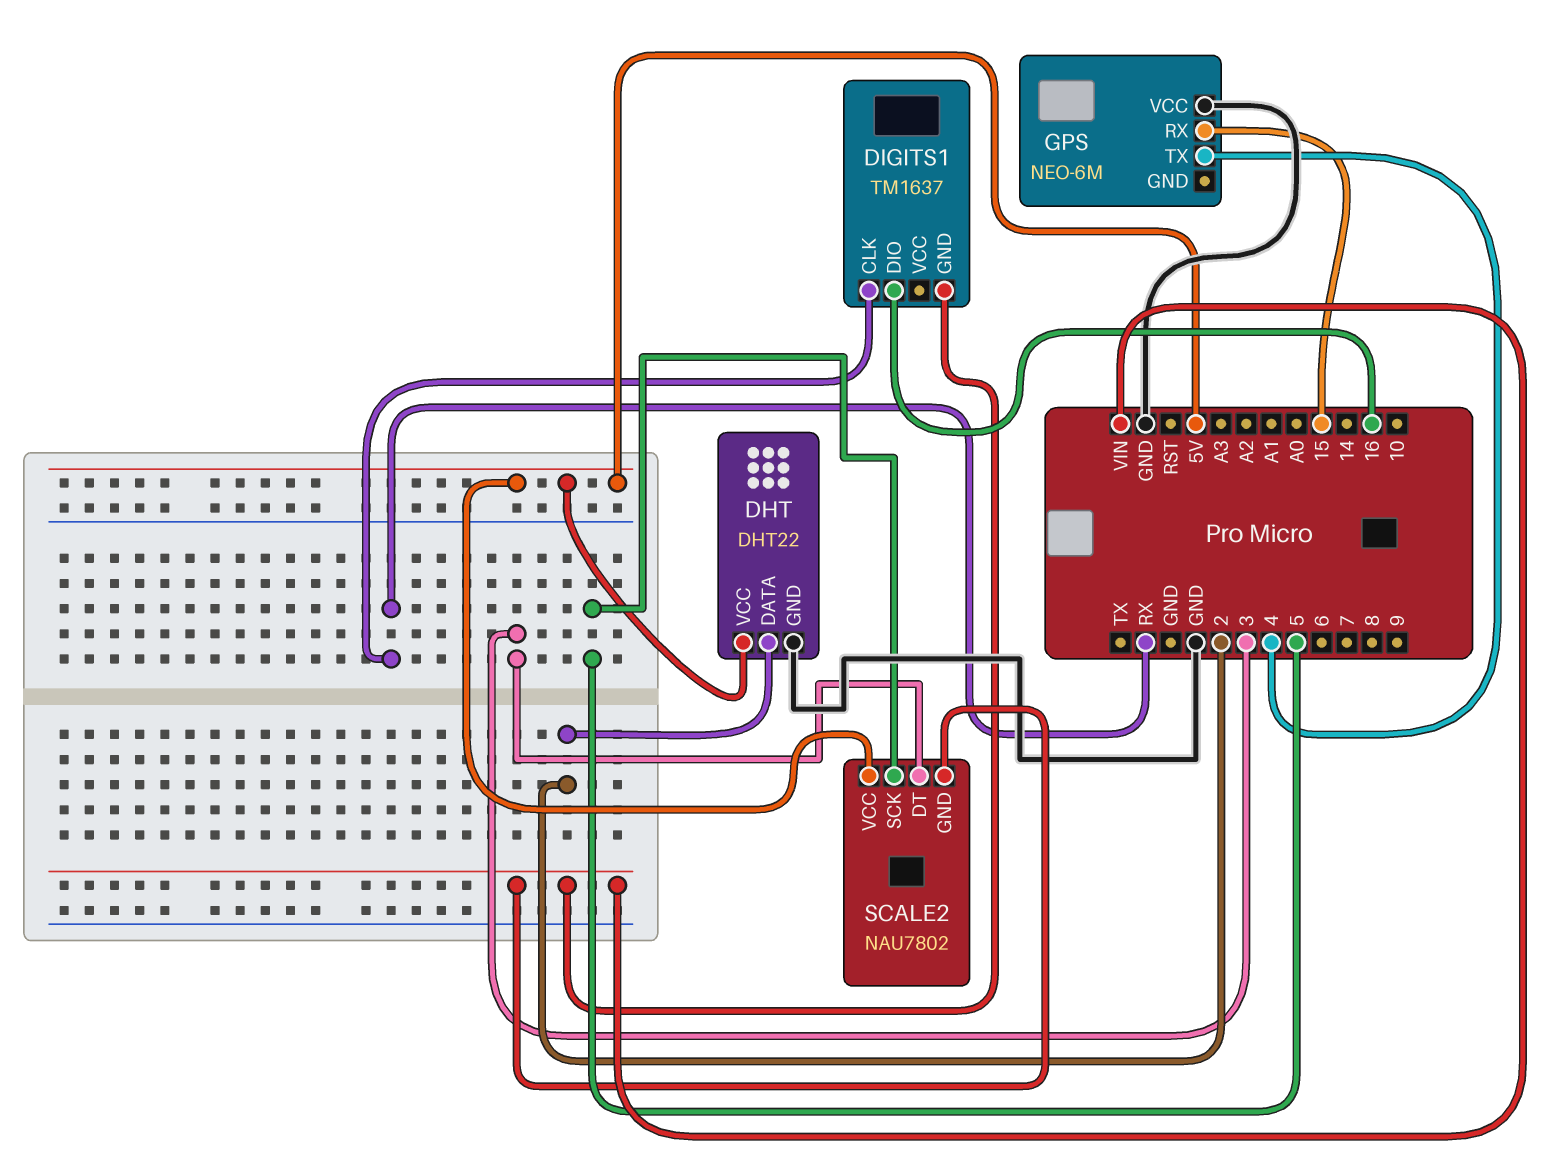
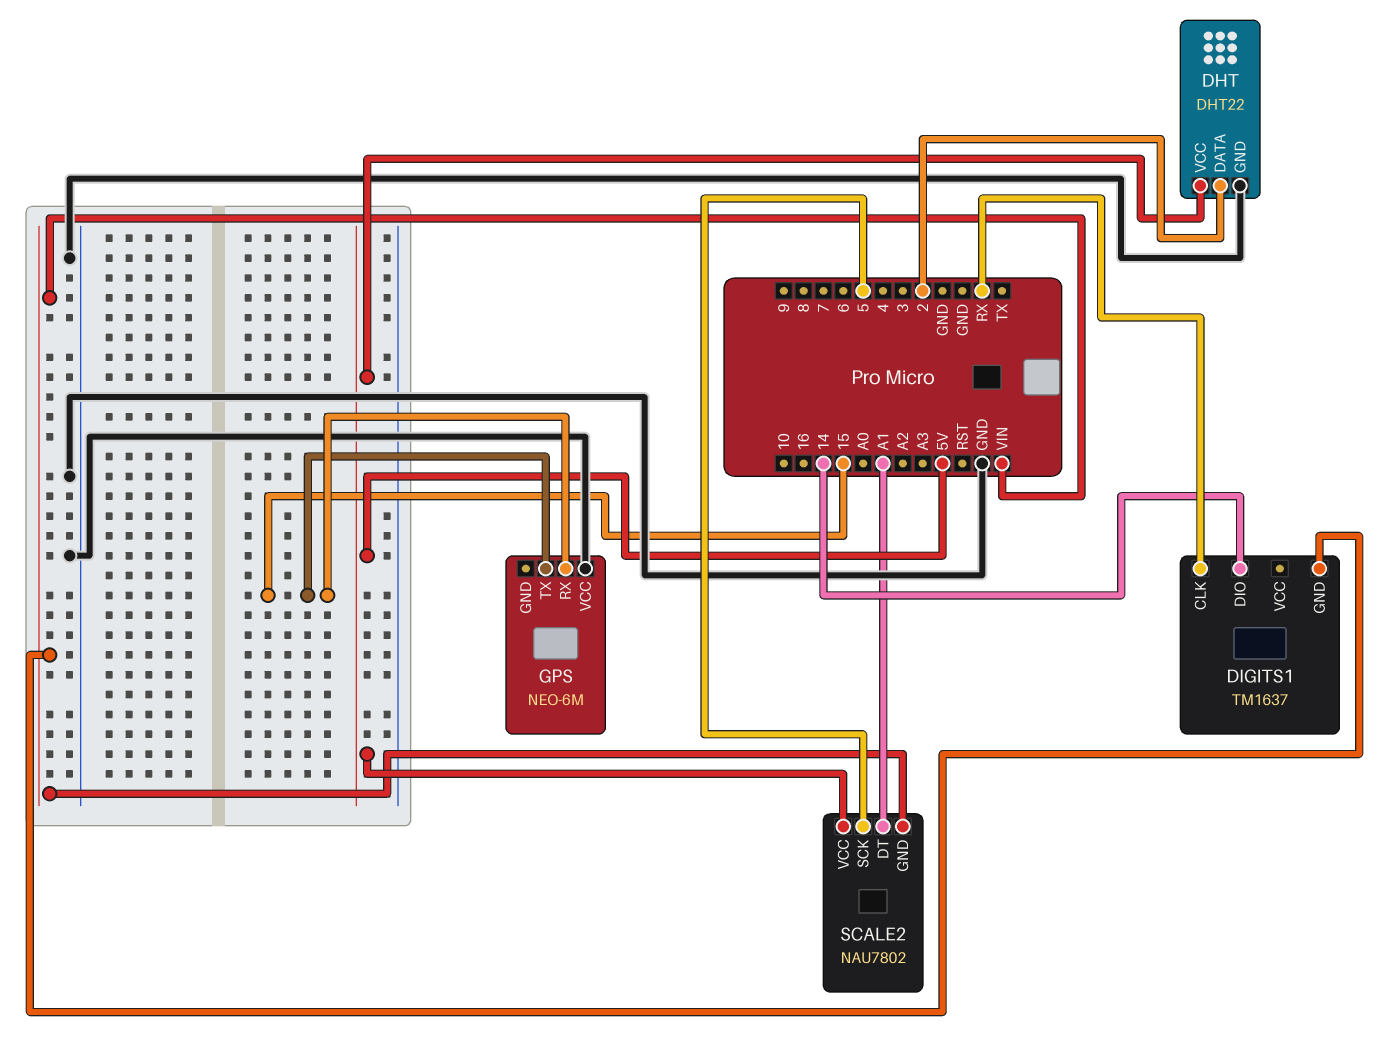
DIGITS1 pin DIO: 16 -> 14
GPS pin TX: 4 -> 15
SCALE2 pin DT: 3 -> A1

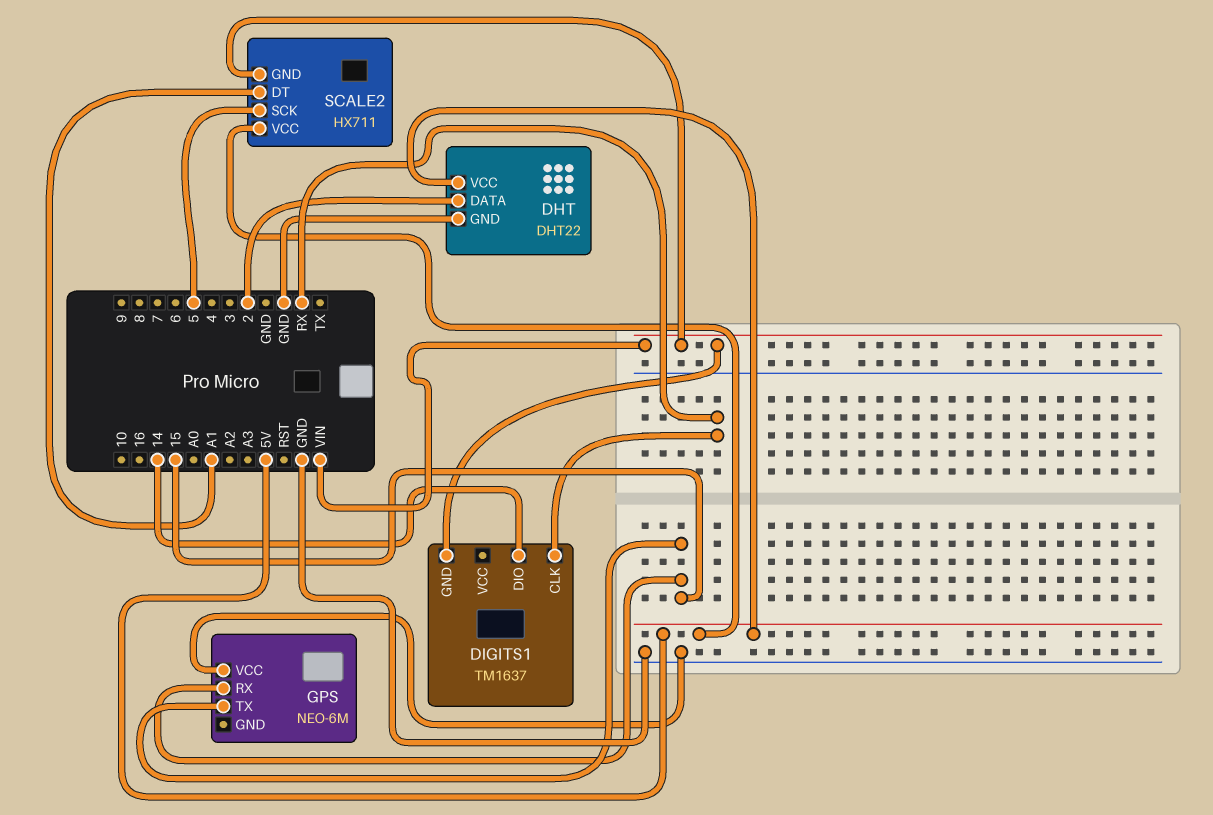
SCALE2: NAU7802 -> HX711

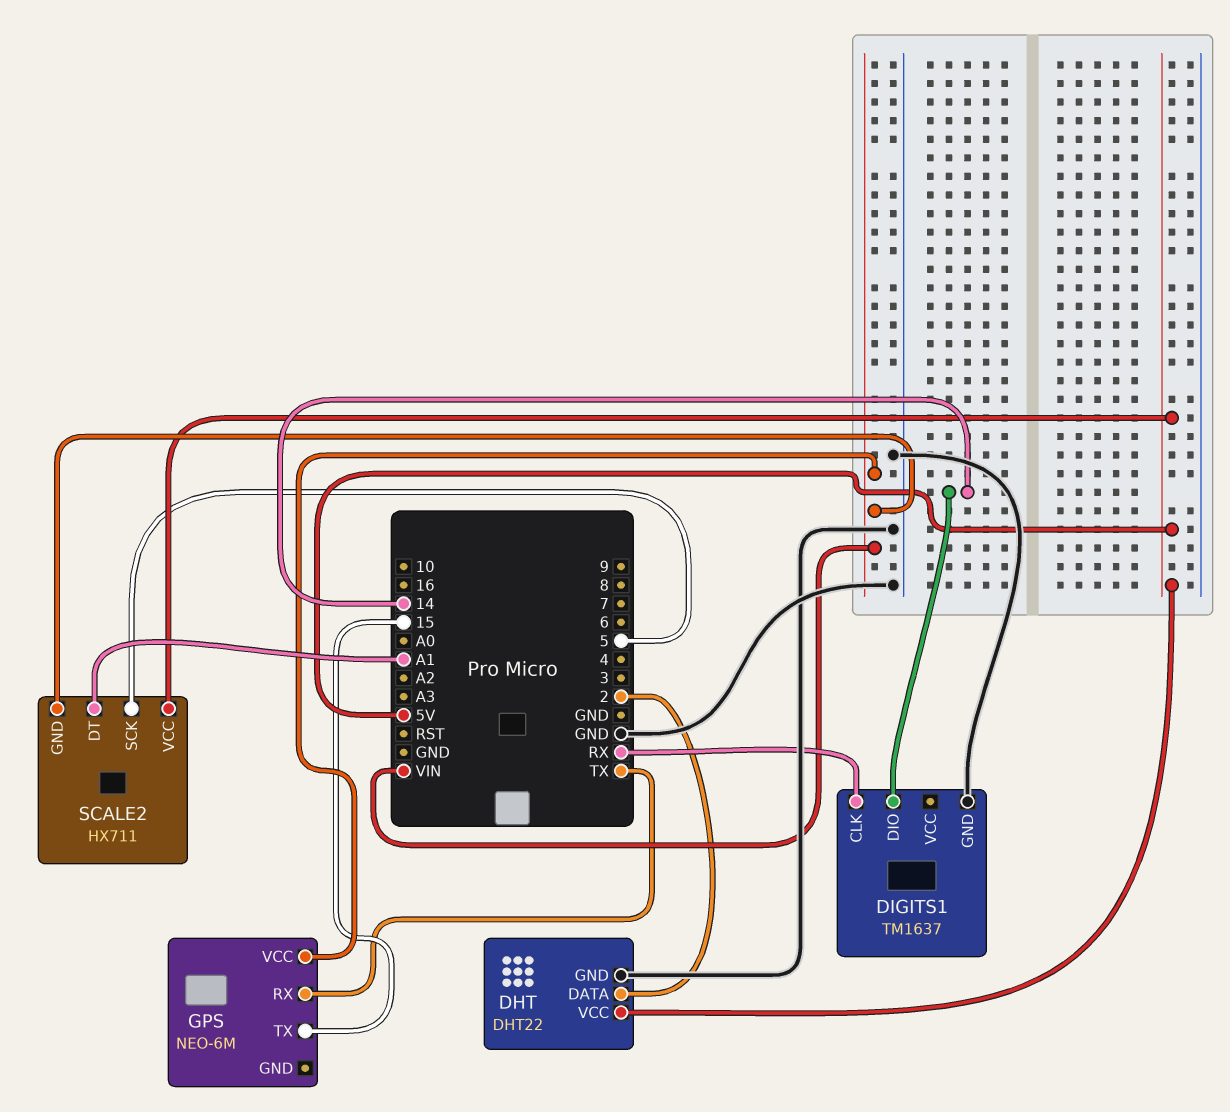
DIGITS1 pin GND: VIN -> GND
GPS pin RX: 15 -> TX
GPS pin VCC: GND -> VIN

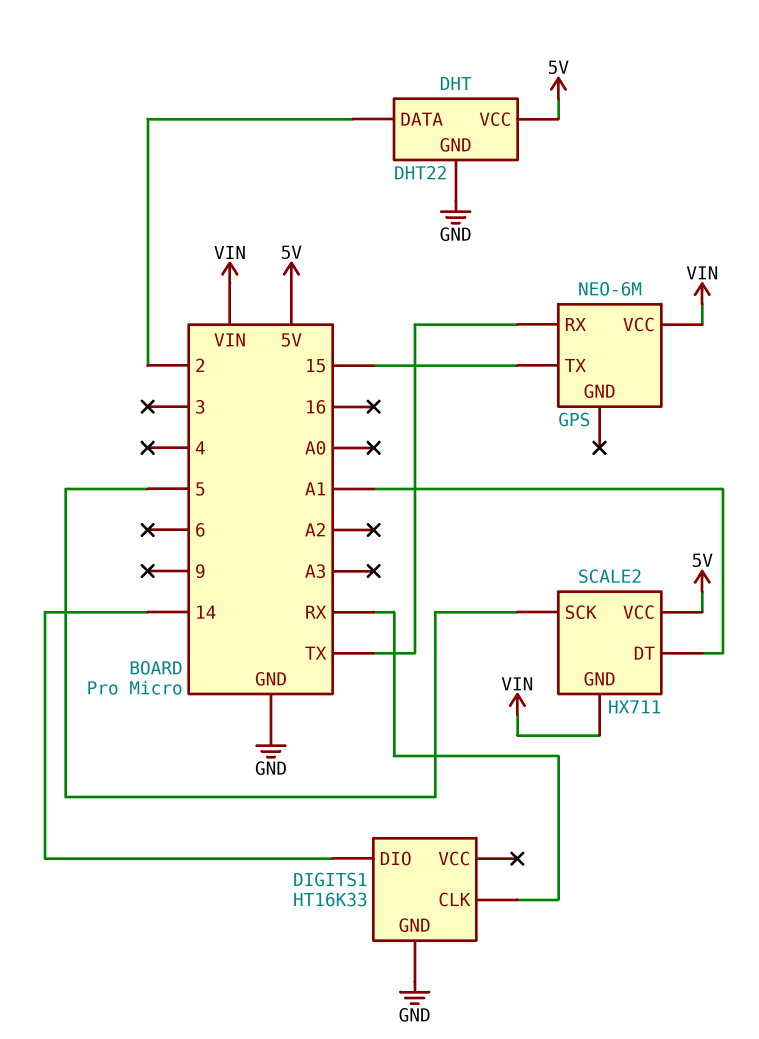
DIGITS1: TM1637 -> HT16K33

